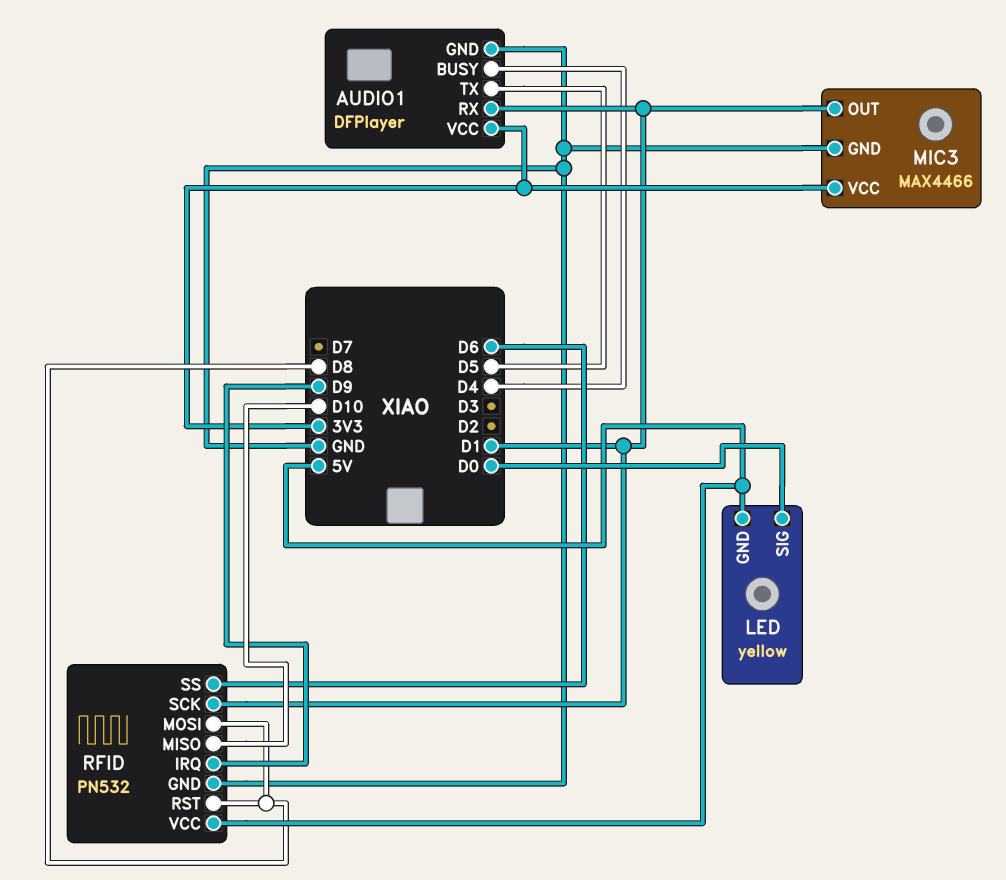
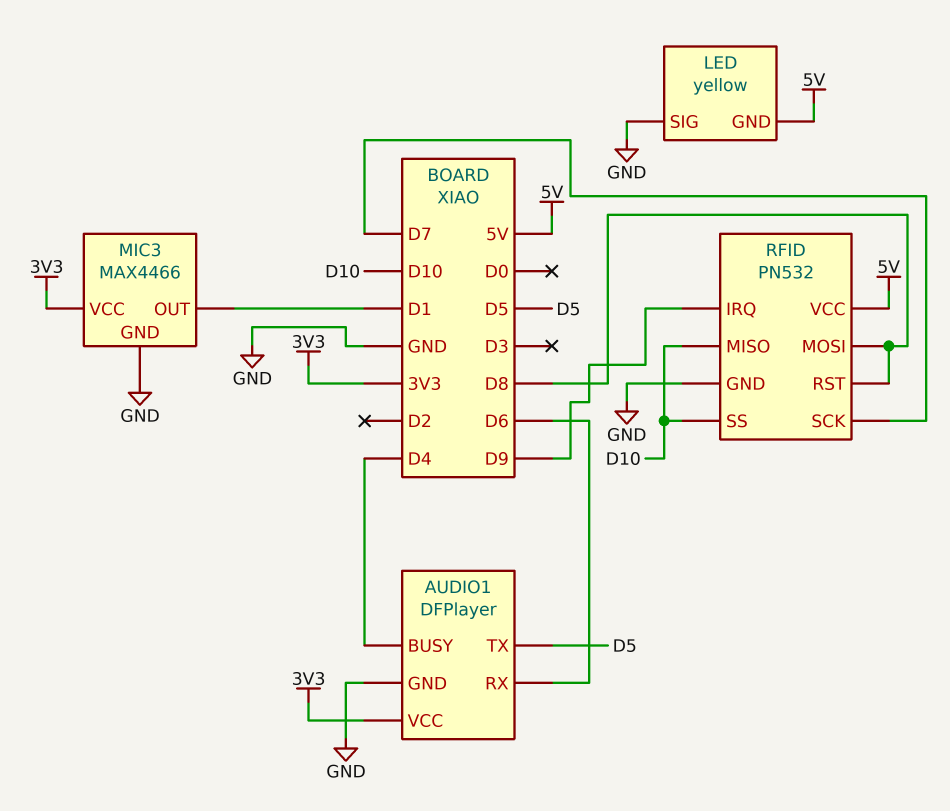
AUDIO1 pin RX: D1 -> D6
LED pin SIG: D0 -> GND
RFID pin SCK: D1 -> D7
RFID pin SS: D6 -> D10

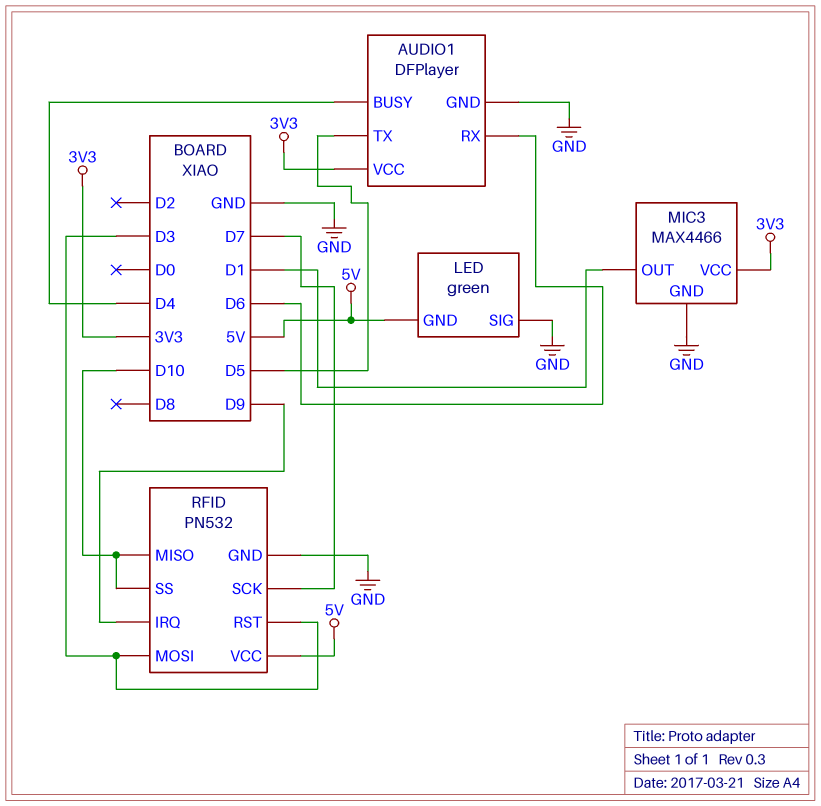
LED: yellow -> green
RFID pin MOSI: D8 -> D3
RFID pin RST: D8 -> D3

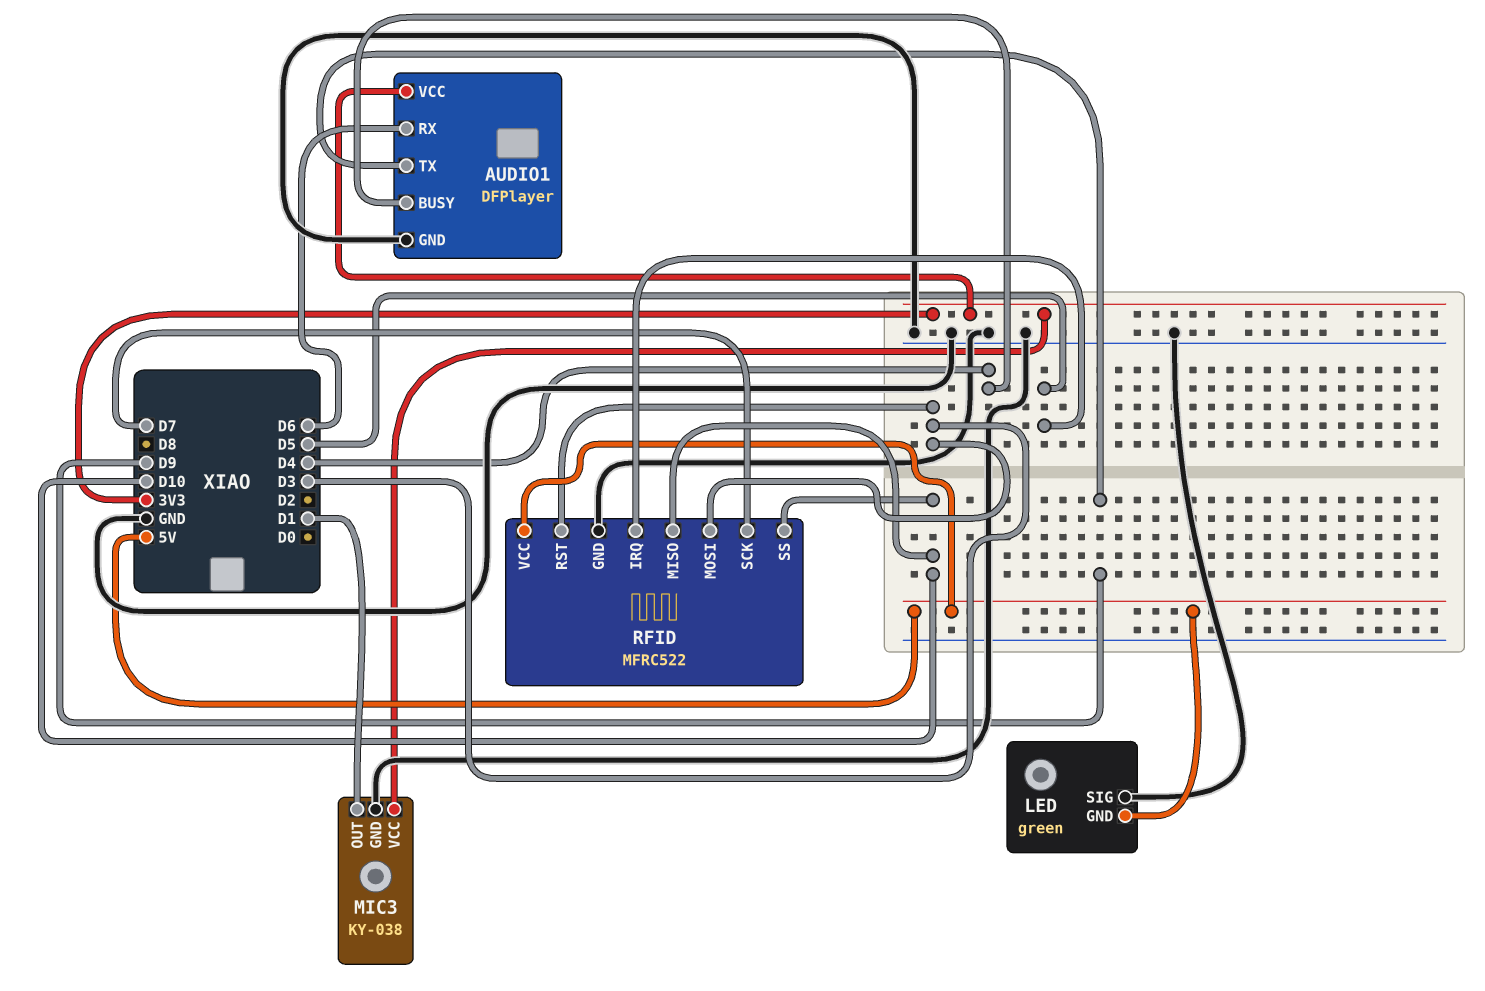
AUDIO1 pin TX: D5 -> D9
MIC3: MAX4466 -> KY-038
RFID: PN532 -> MFRC522
RFID pin IRQ: D9 -> D5

